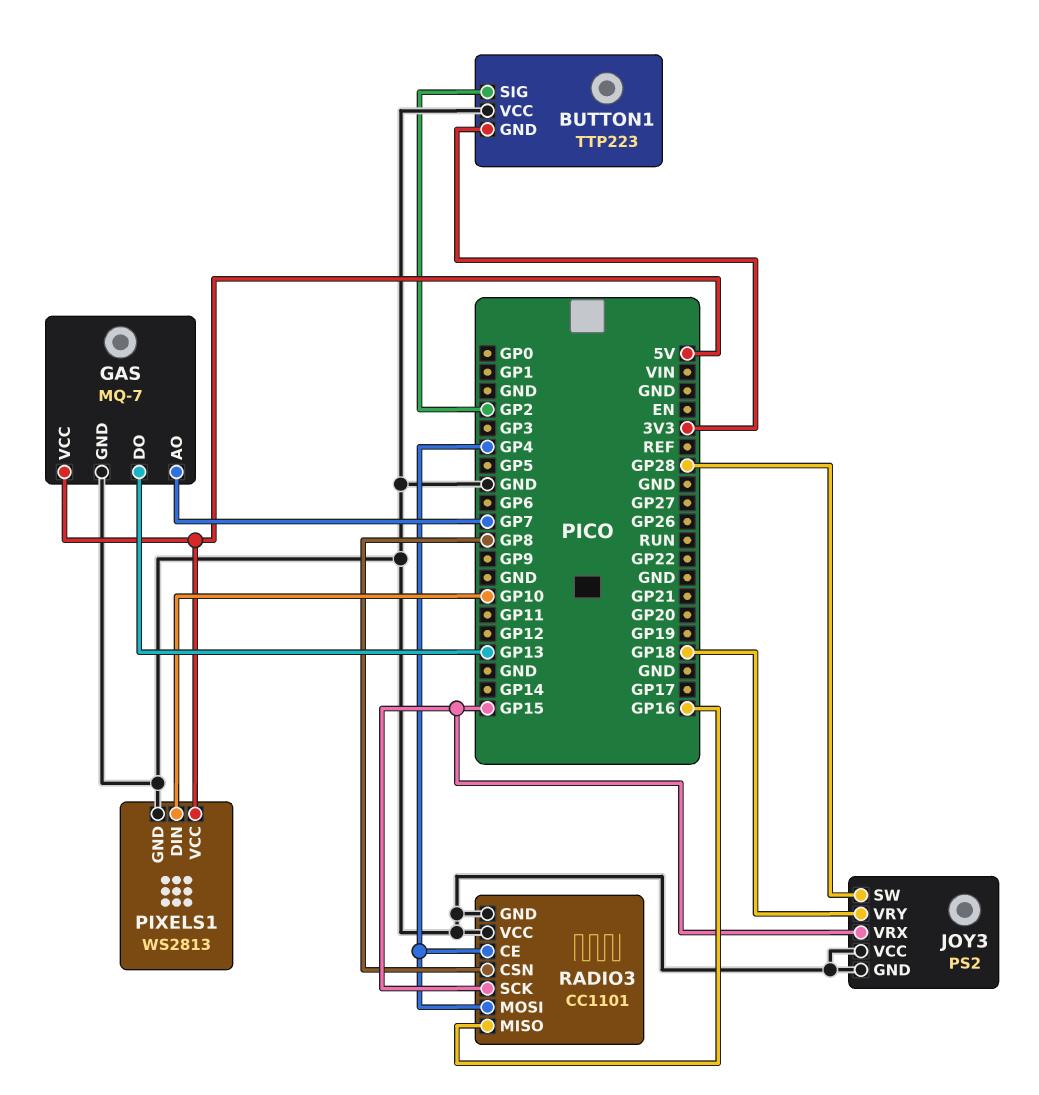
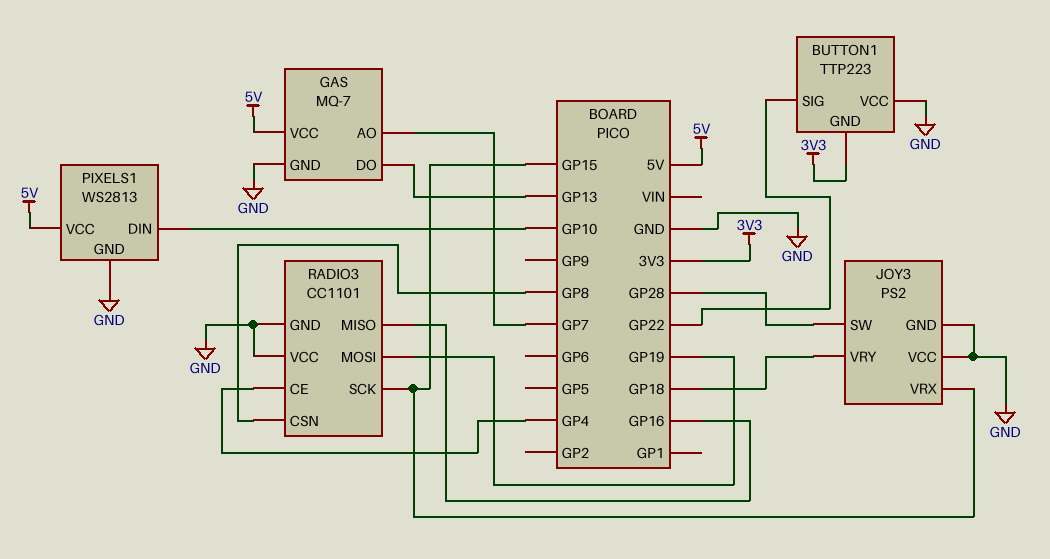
BUTTON1 pin SIG: GP2 -> GP22
RADIO3 pin MOSI: GP4 -> GP19

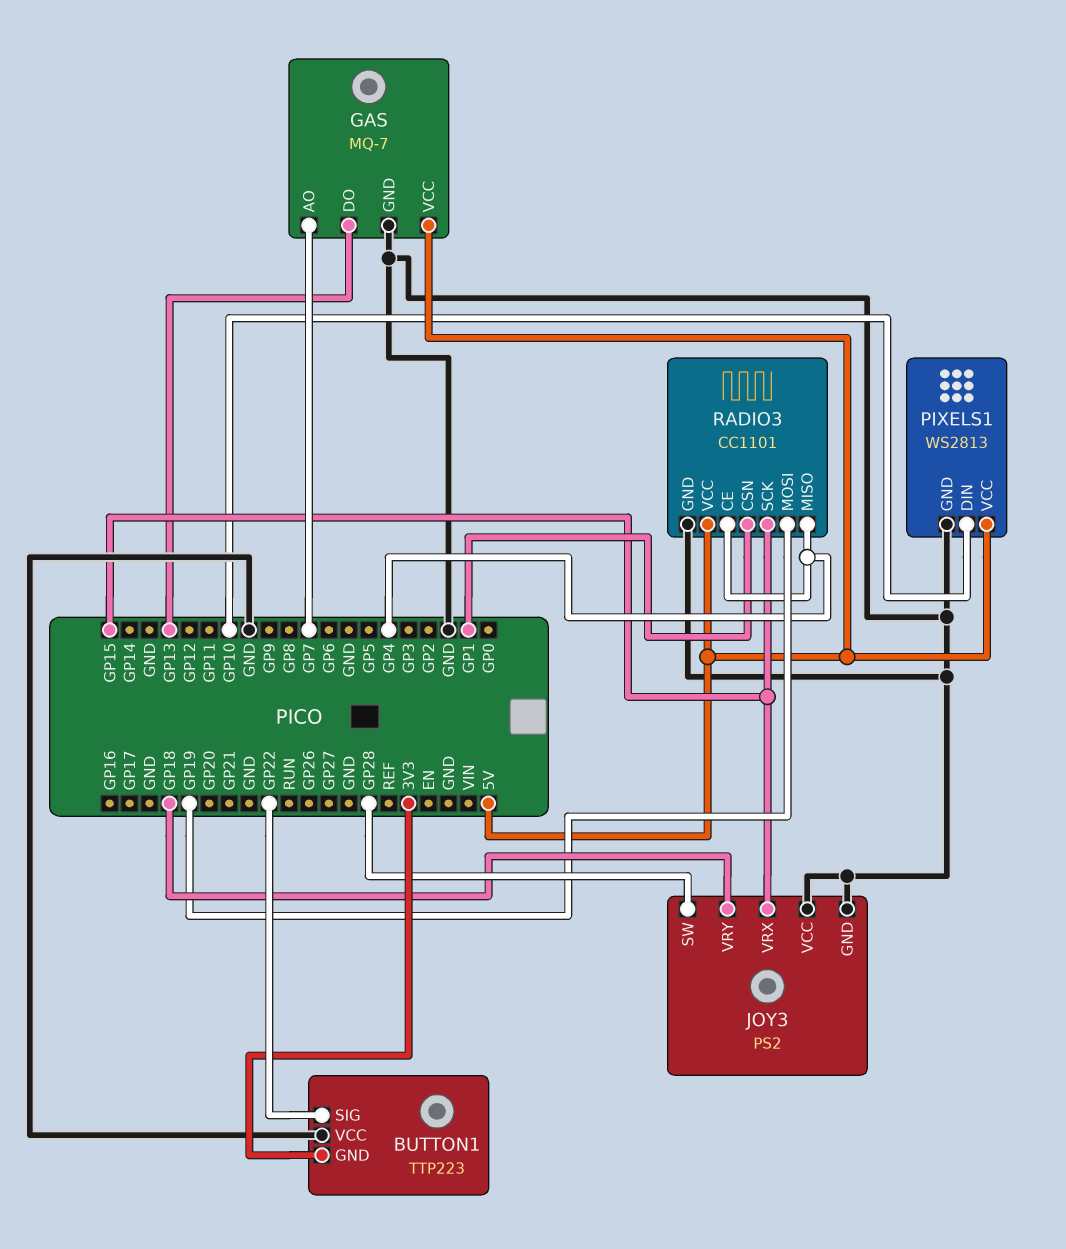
RADIO3 pin CSN: GP8 -> GP1
RADIO3 pin MISO: GP16 -> GP4
RADIO3 pin VCC: GND -> 5V

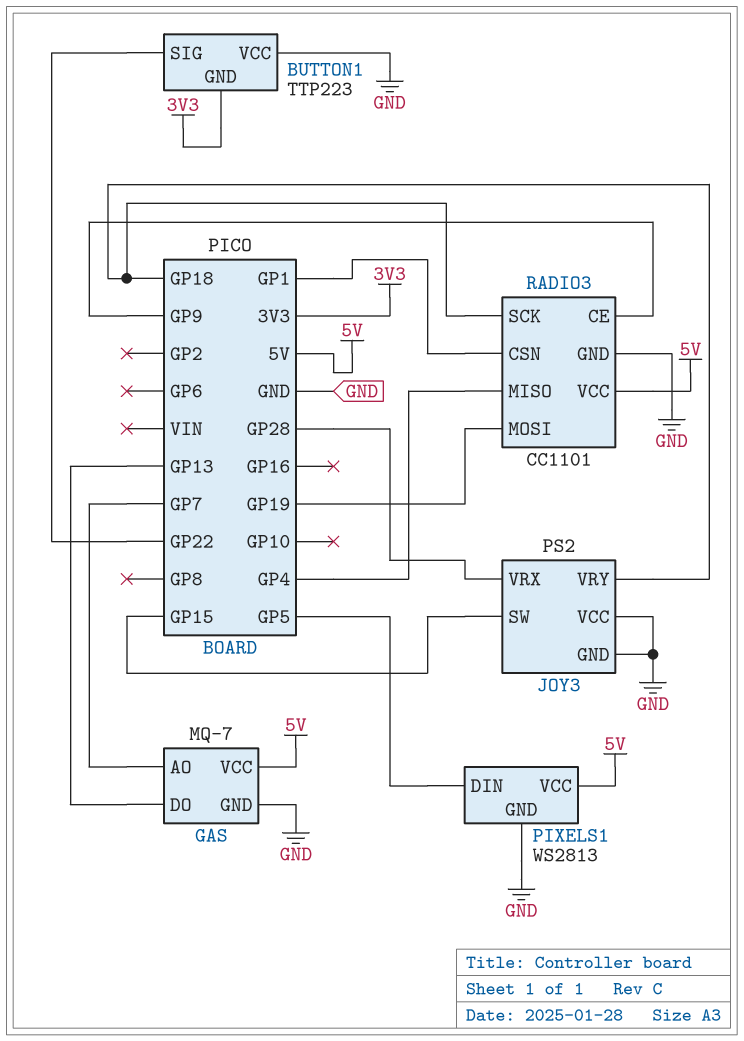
JOY3 pin SW: GP28 -> GP15
JOY3 pin VRX: GP15 -> GP28
PIXELS1 pin DIN: GP10 -> GP5
RADIO3 pin CE: GP4 -> GP9
RADIO3 pin SCK: GP15 -> GP18

